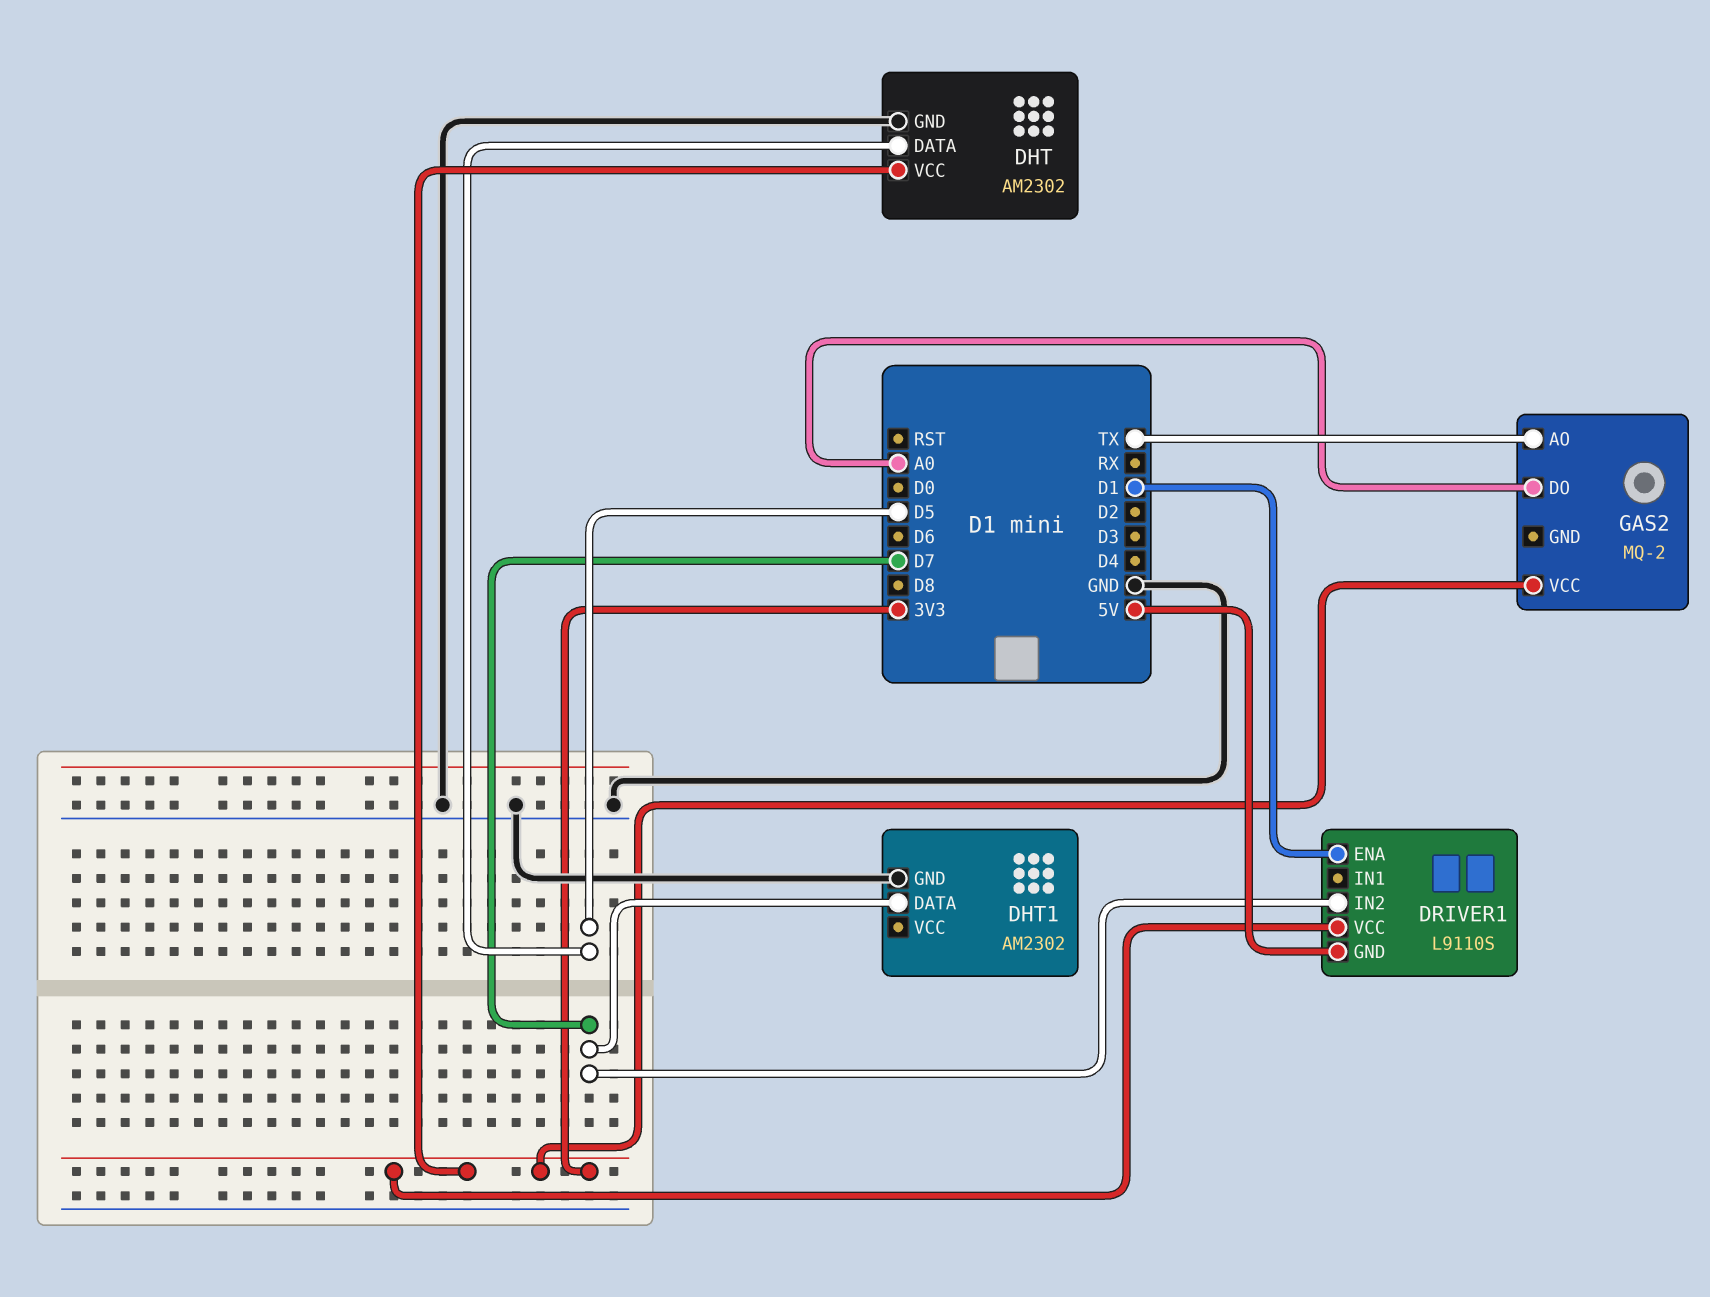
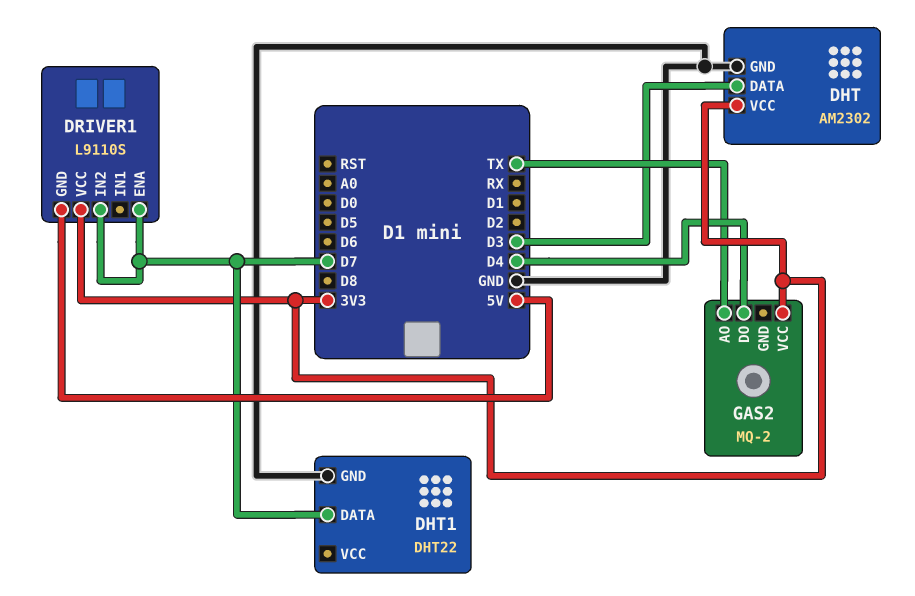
DHT pin DATA: D5 -> D3
DHT1: AM2302 -> DHT22
DRIVER1 pin ENA: D1 -> D7
GAS2 pin DO: A0 -> D4

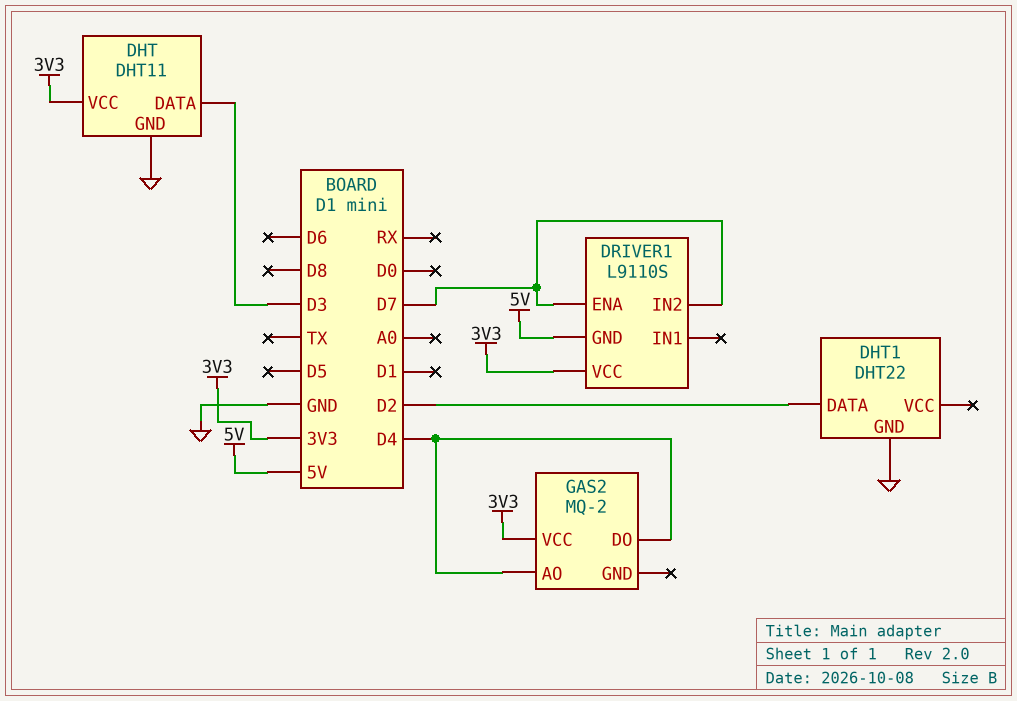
DHT: AM2302 -> DHT11
DHT1 pin DATA: D7 -> D2
GAS2 pin AO: TX -> D4

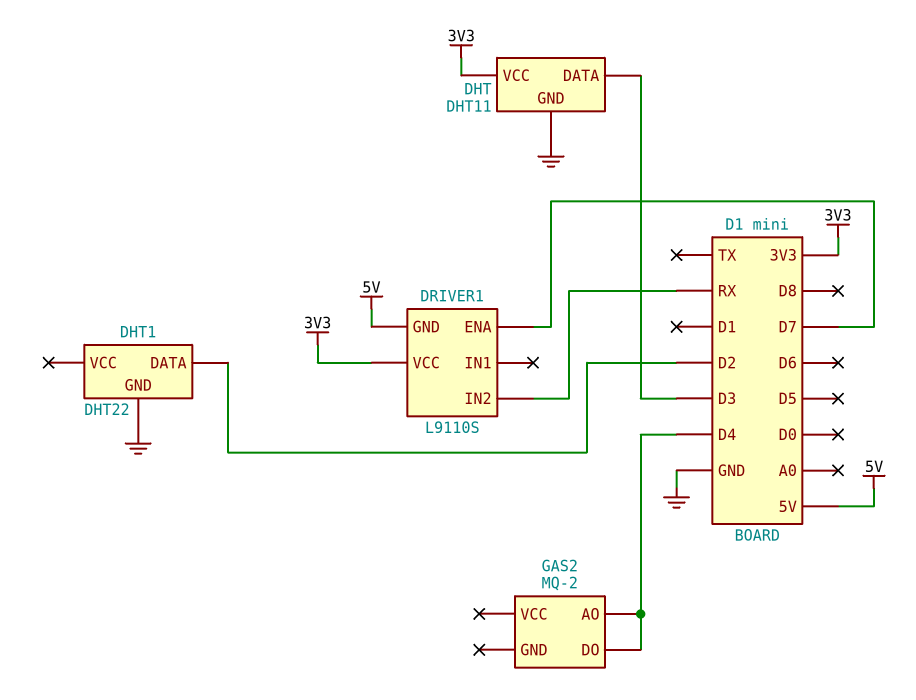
DRIVER1 pin IN2: D7 -> RX
GAS2 pin VCC: 3V3 -> none

